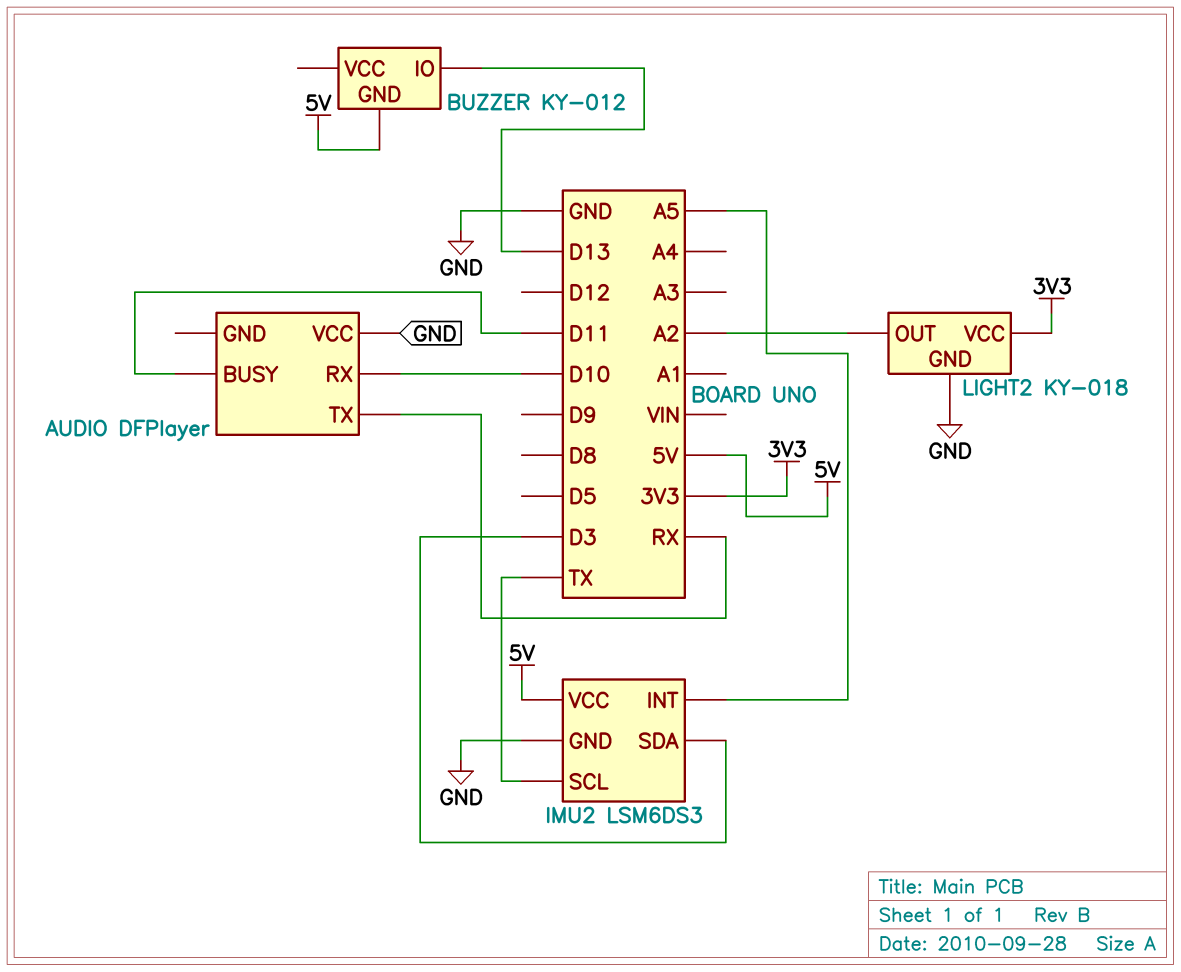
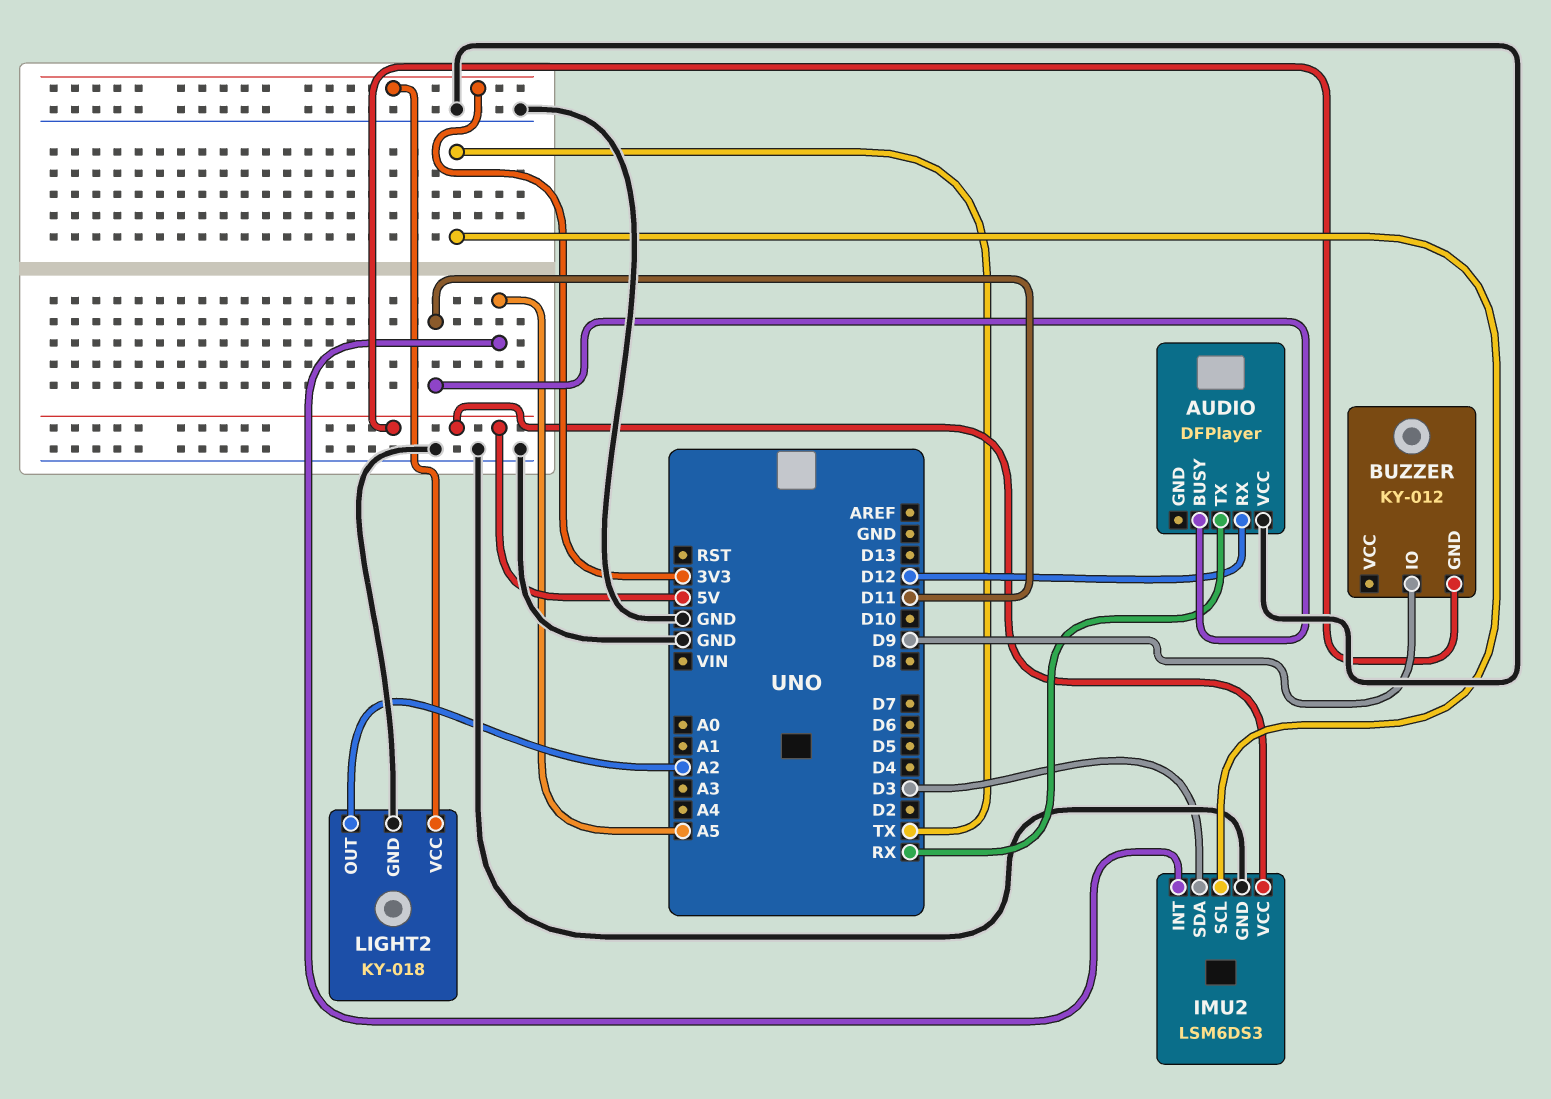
AUDIO pin RX: D10 -> D12
BUZZER pin IO: D13 -> D9

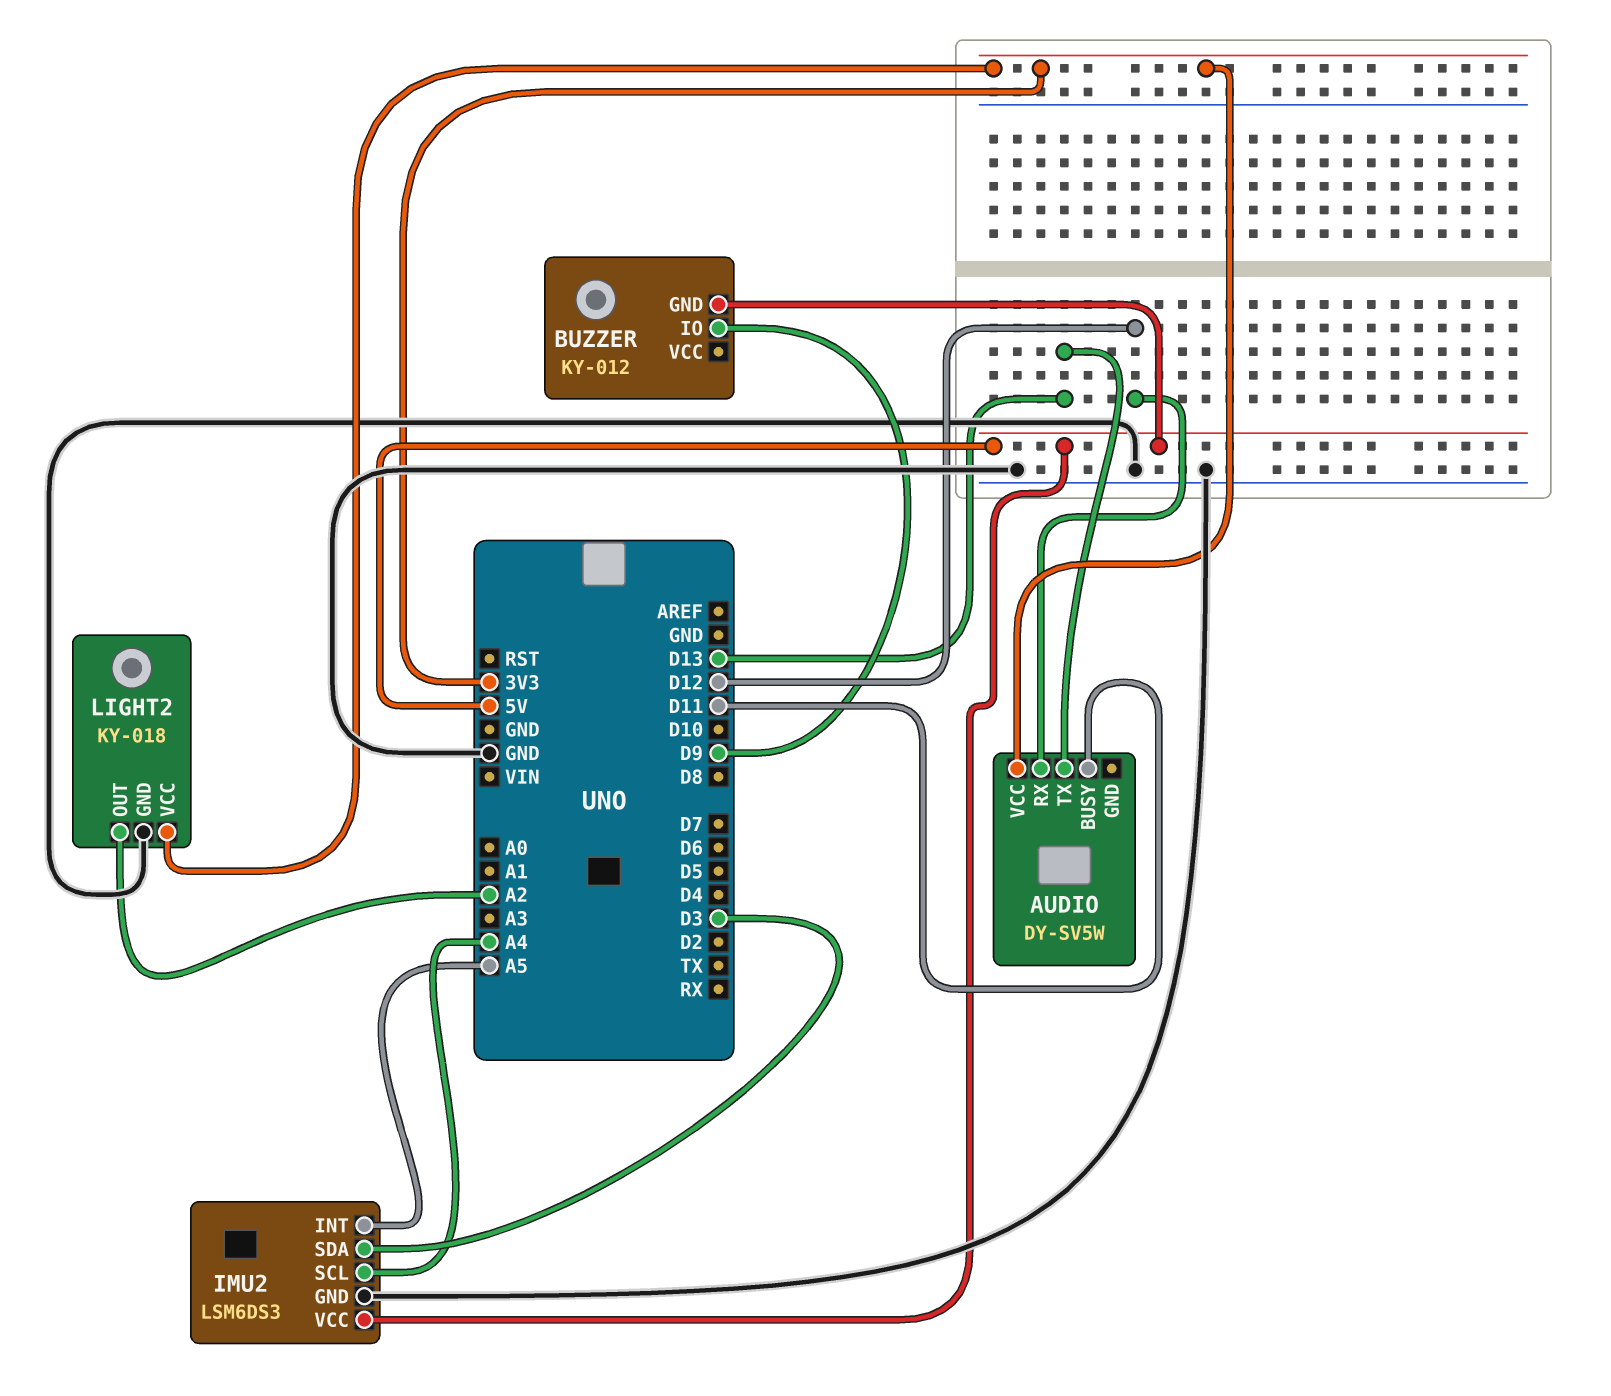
AUDIO: DFPlayer -> DY-SV5W
AUDIO pin TX: RX -> D13
AUDIO pin VCC: GND -> 3V3
IMU2 pin SCL: TX -> A4

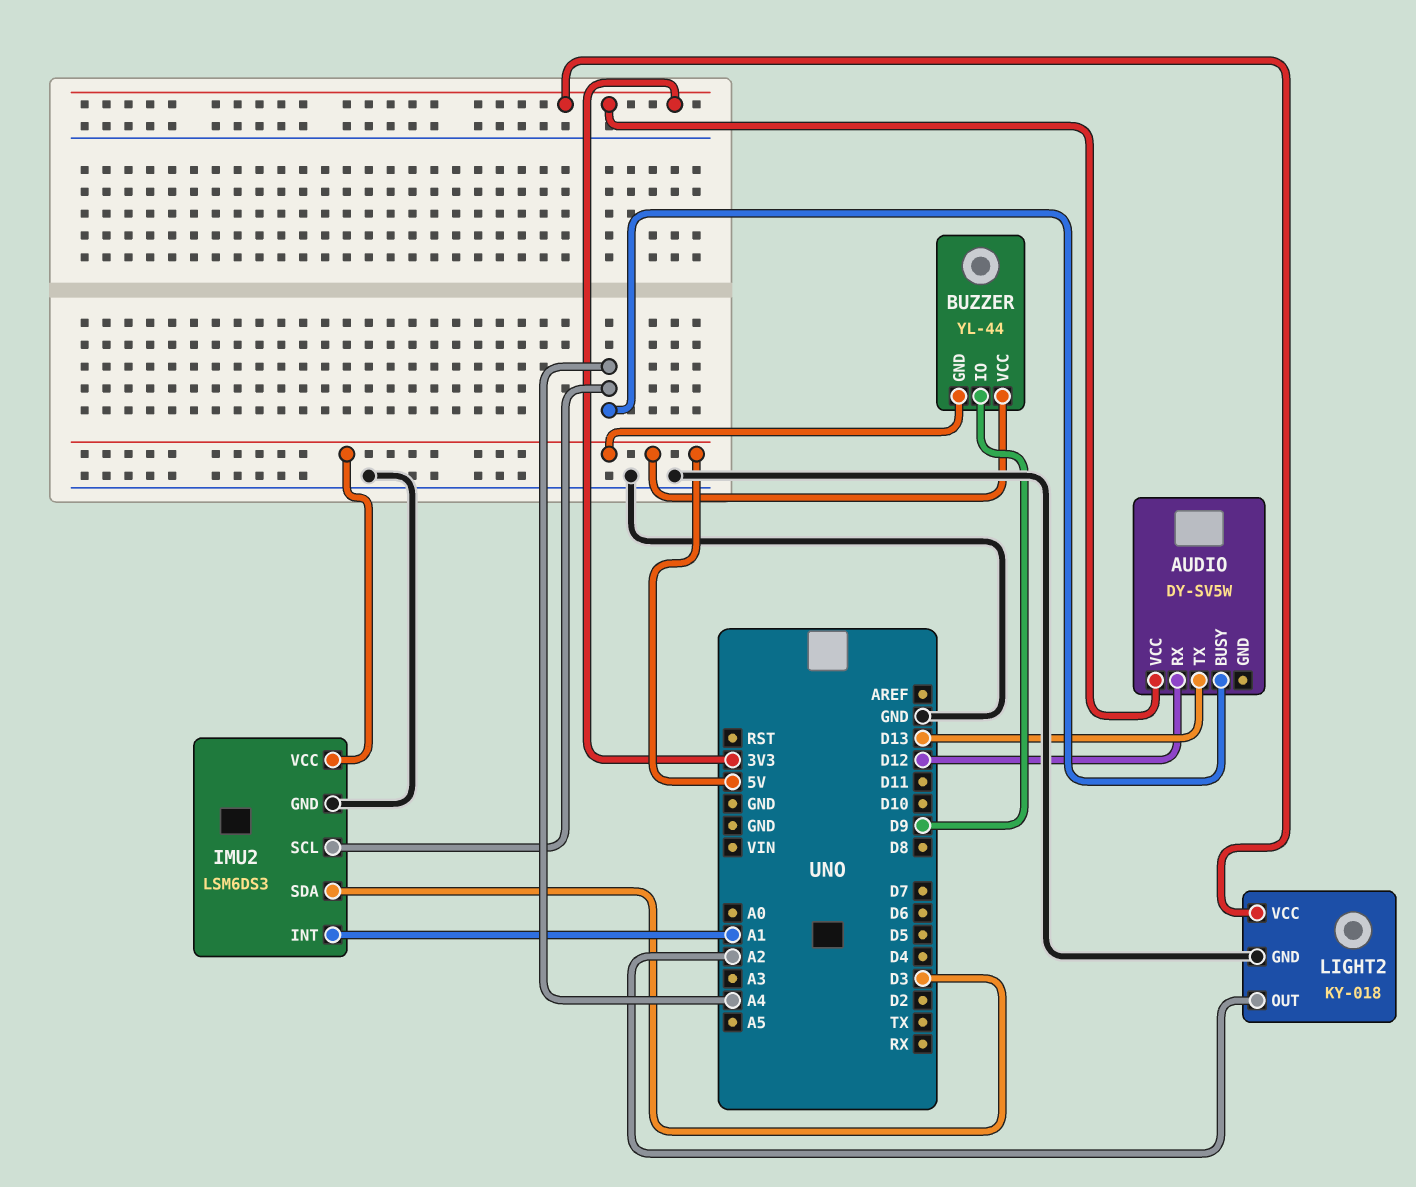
AUDIO pin BUSY: D11 -> A4
BUZZER: KY-012 -> YL-44
BUZZER pin VCC: none -> 5V
IMU2 pin INT: A5 -> A1

